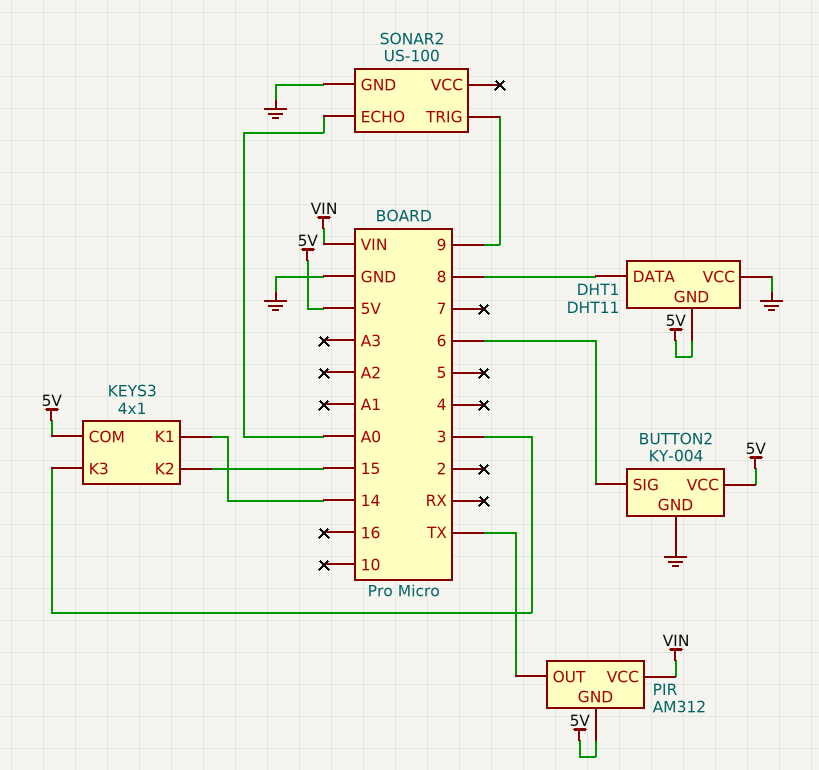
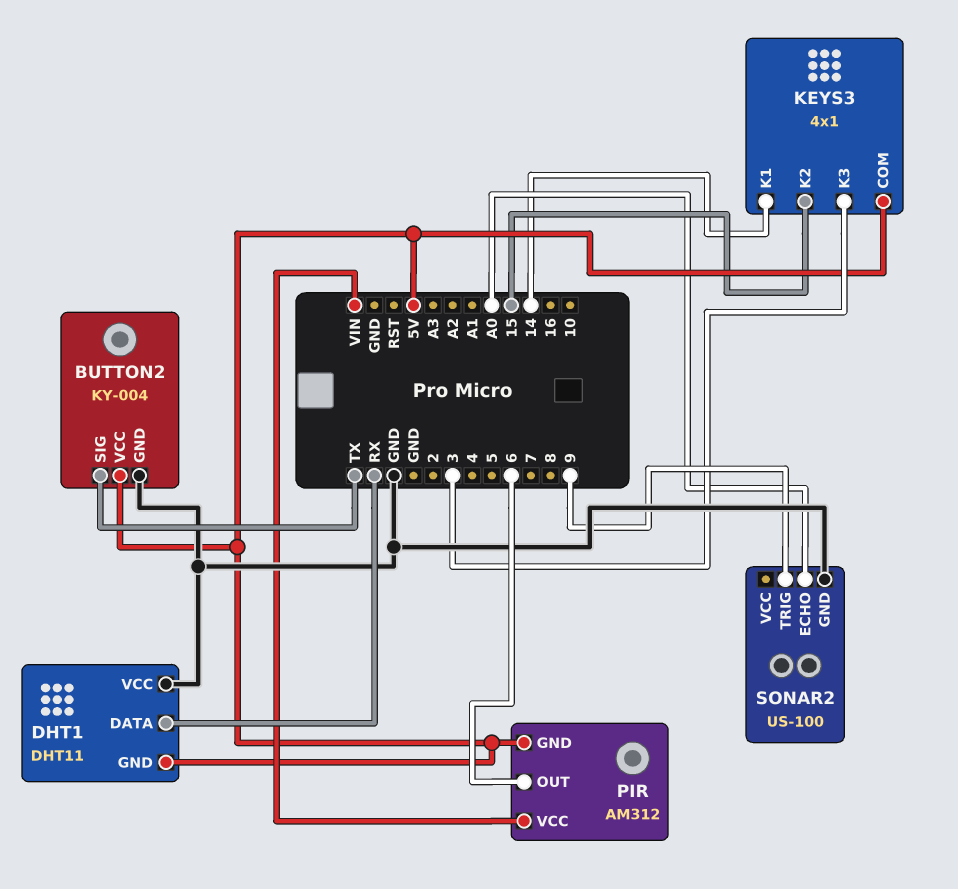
BUTTON2 pin SIG: 6 -> TX
DHT1 pin DATA: 8 -> RX
PIR pin OUT: TX -> 6

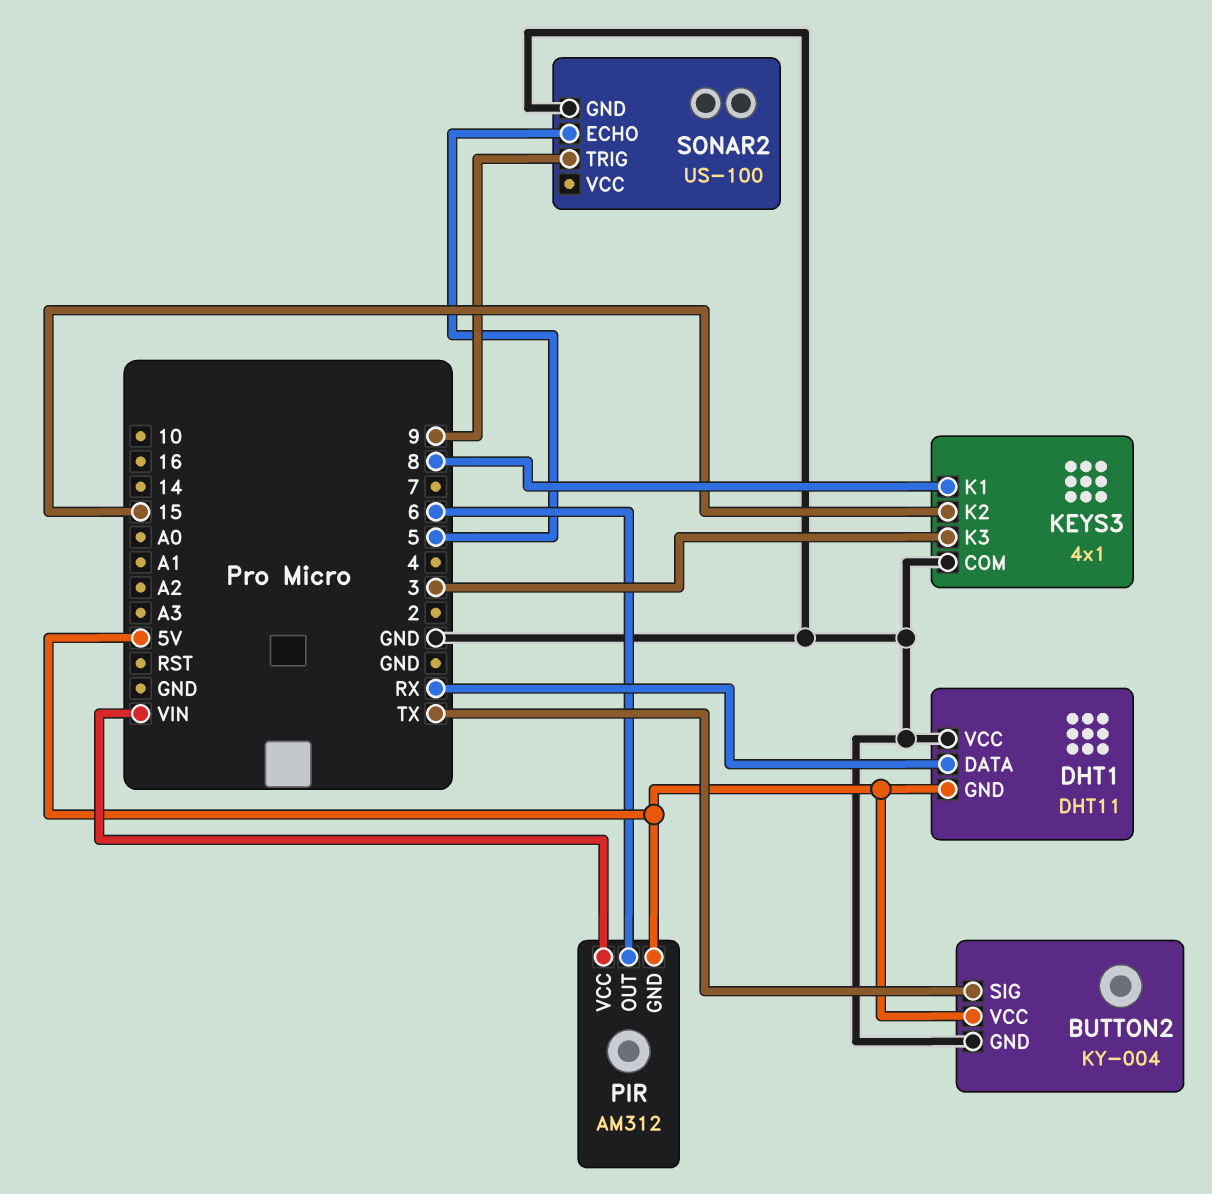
KEYS3 pin COM: 5V -> GND
KEYS3 pin K1: 14 -> 8
SONAR2 pin ECHO: A0 -> 5

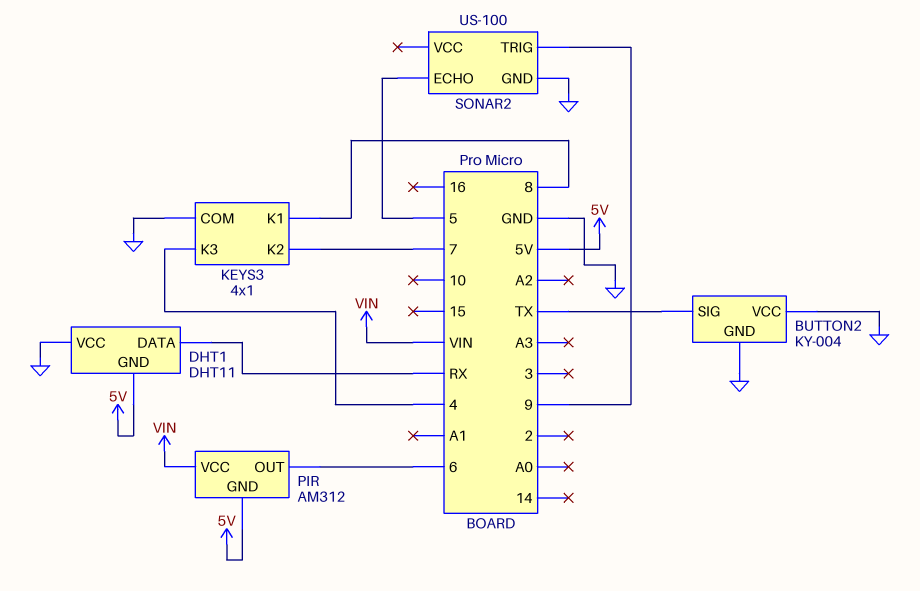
BUTTON2 pin VCC: 5V -> GND
KEYS3 pin K2: 15 -> 7
KEYS3 pin K3: 3 -> 4

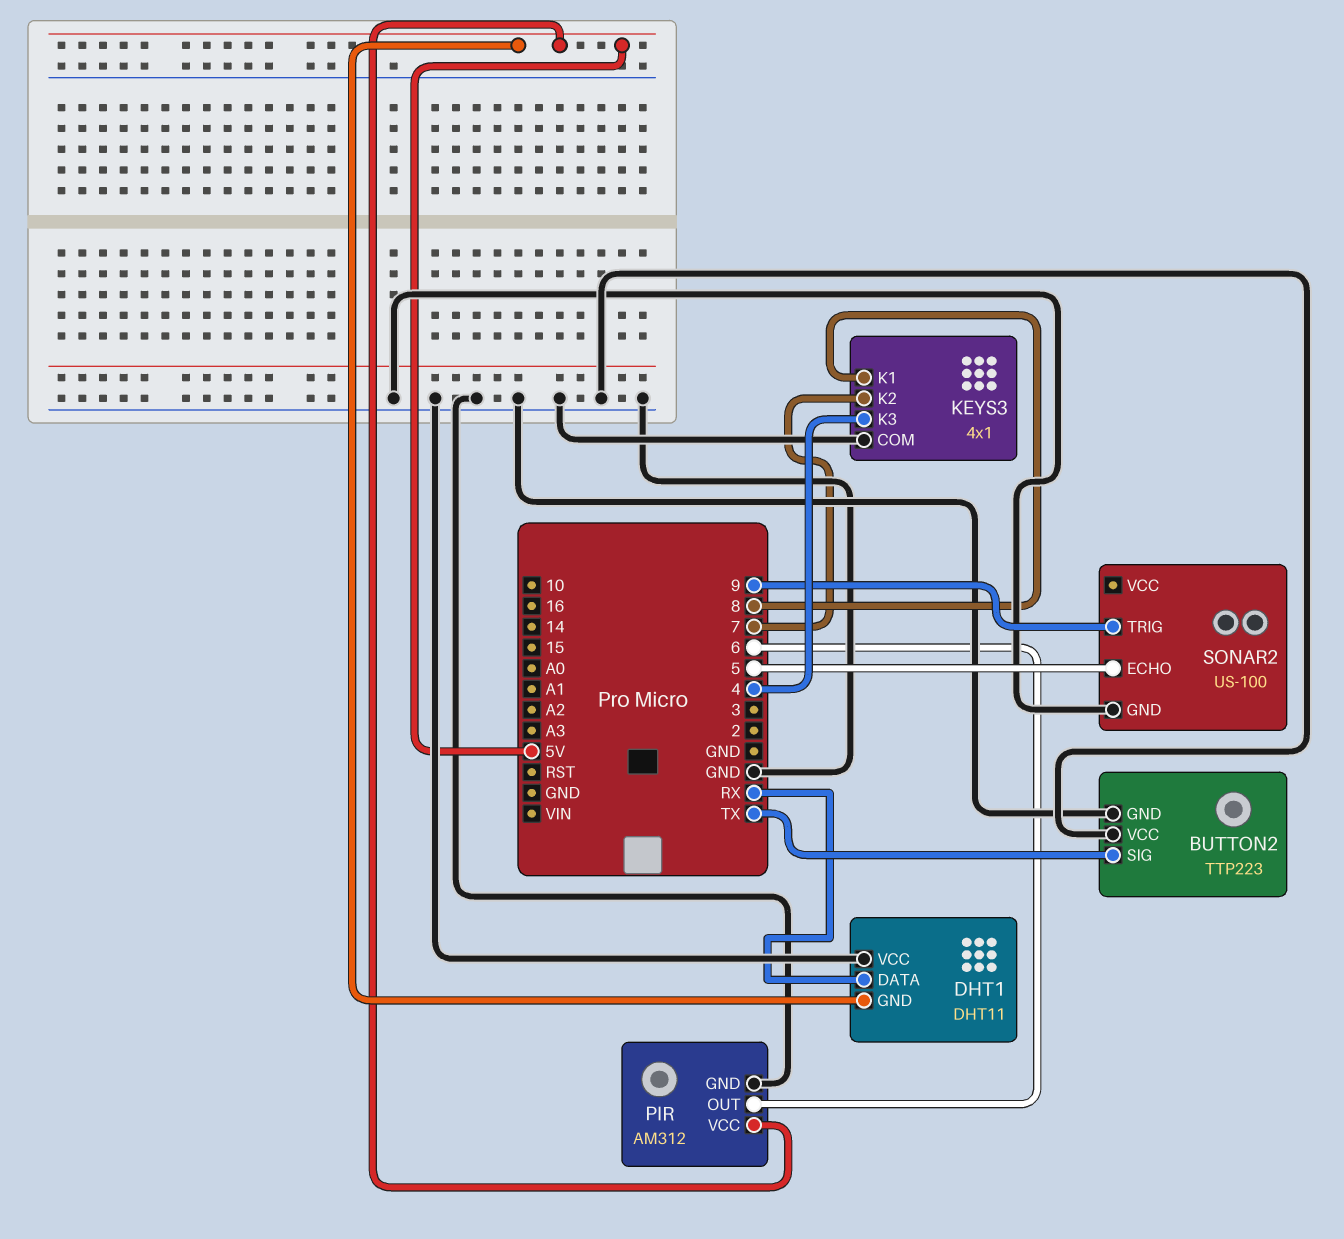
BUTTON2: KY-004 -> TTP223
PIR pin GND: 5V -> GND
PIR pin VCC: VIN -> 5V

